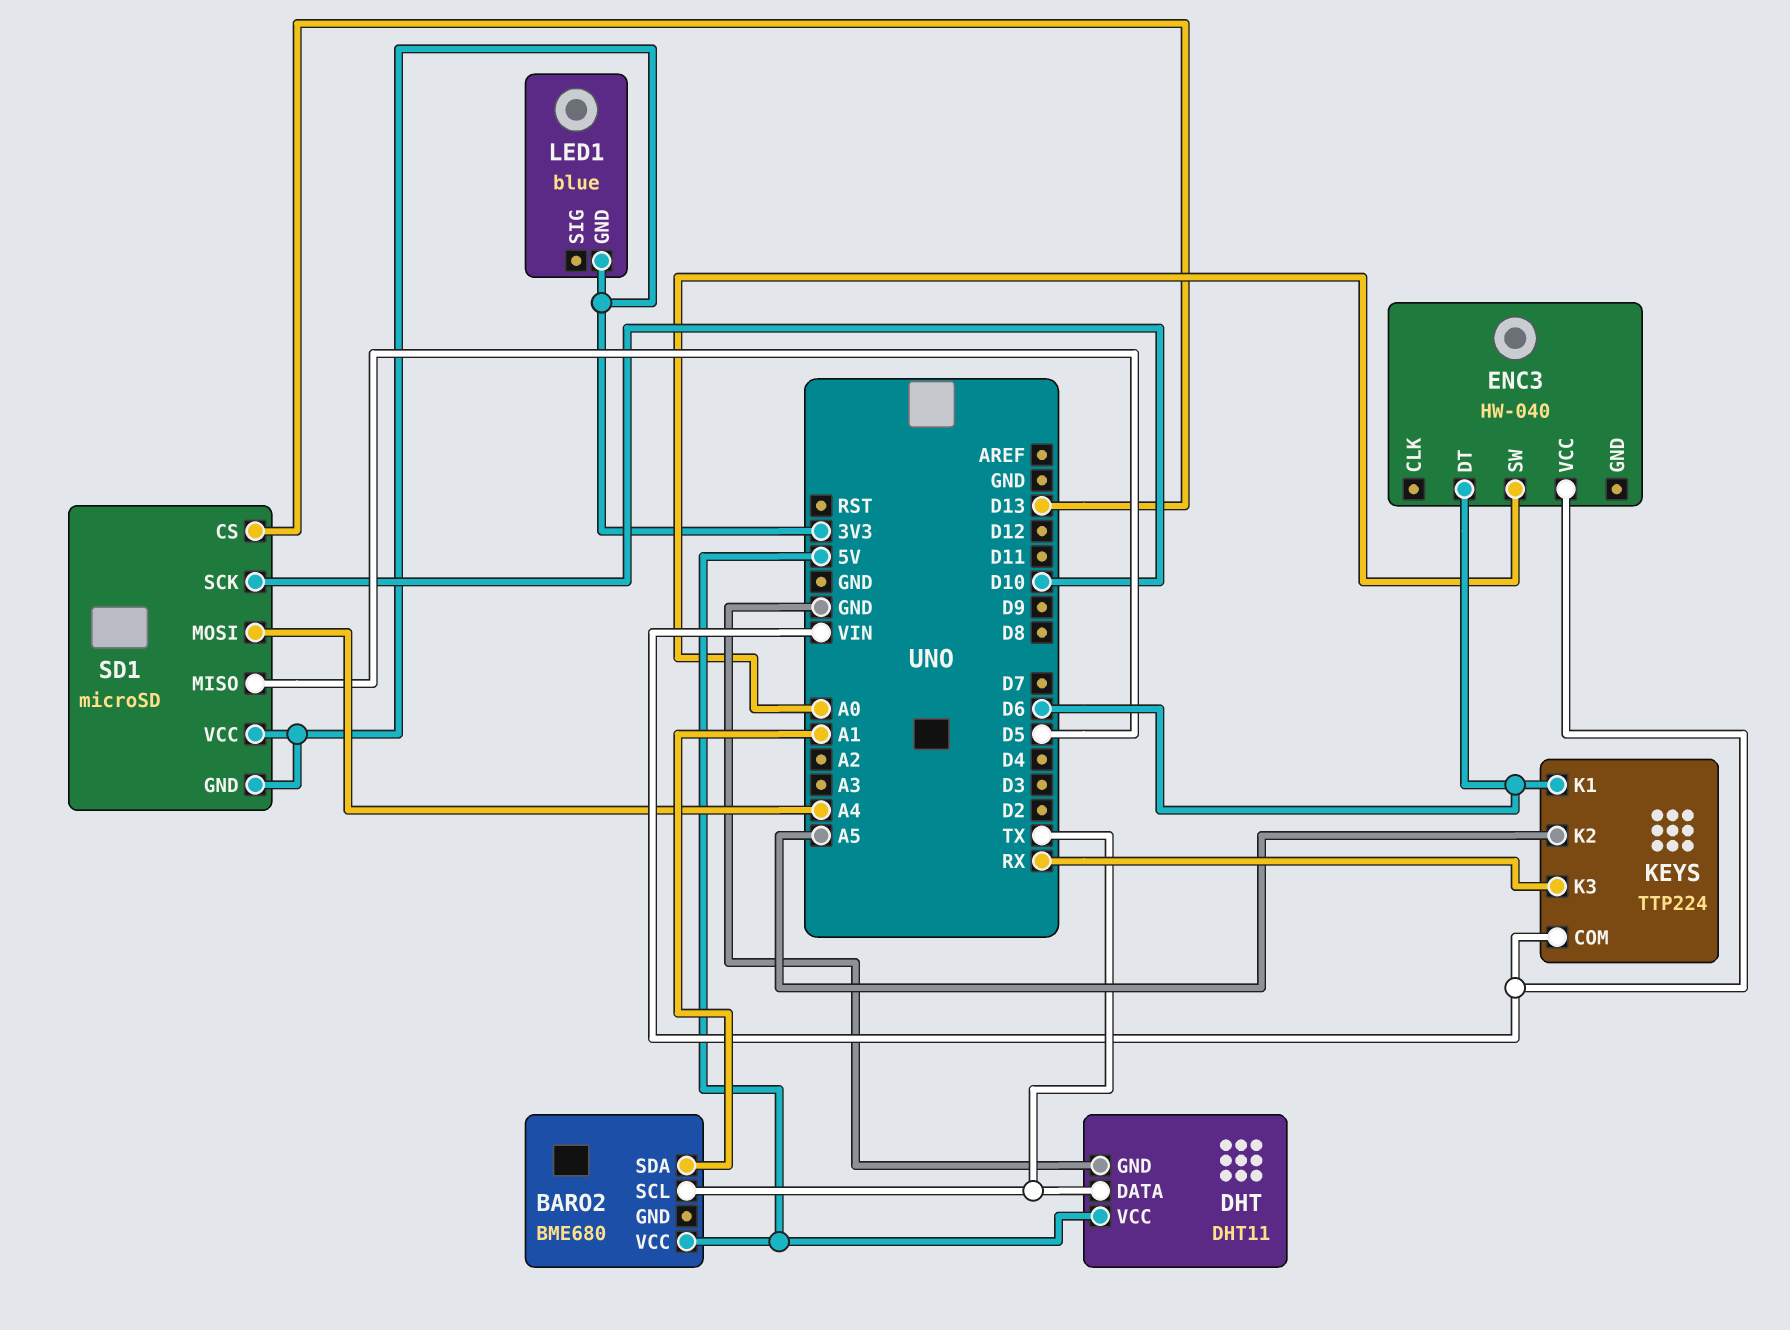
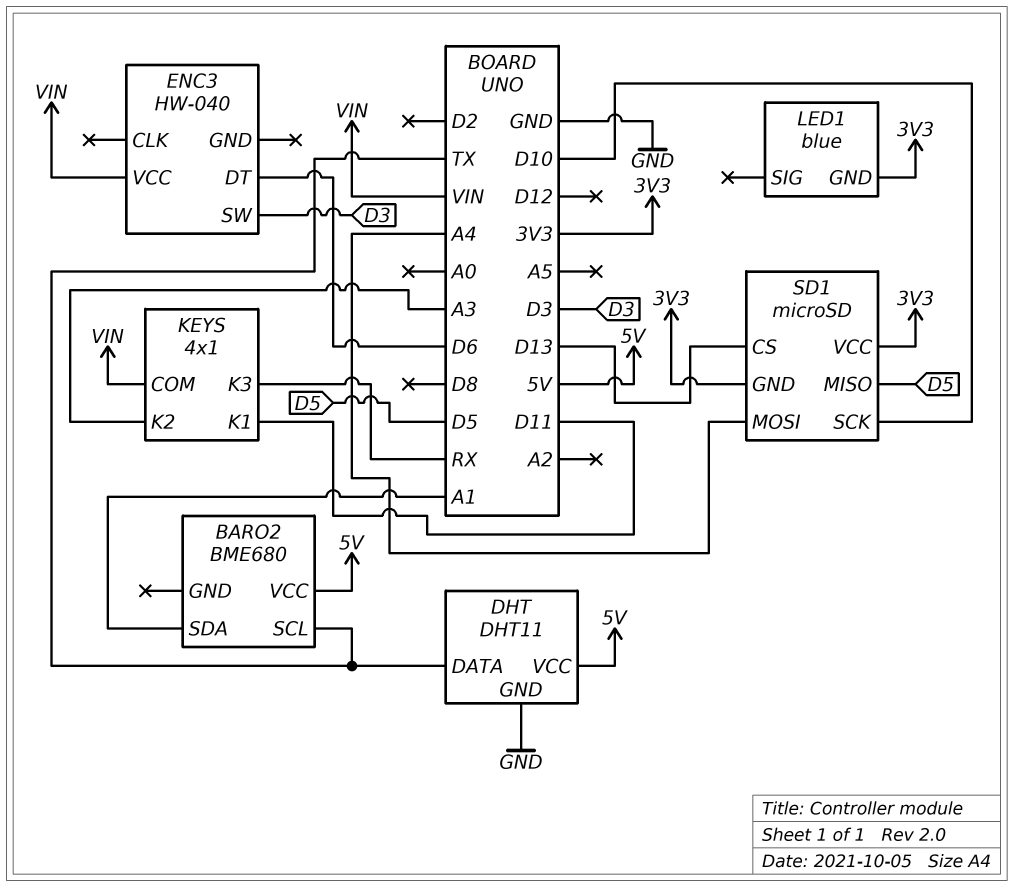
ENC3 pin SW: A0 -> D3
KEYS: TTP224 -> 4x1
KEYS pin K1: D6 -> D11
KEYS pin K2: A5 -> A3

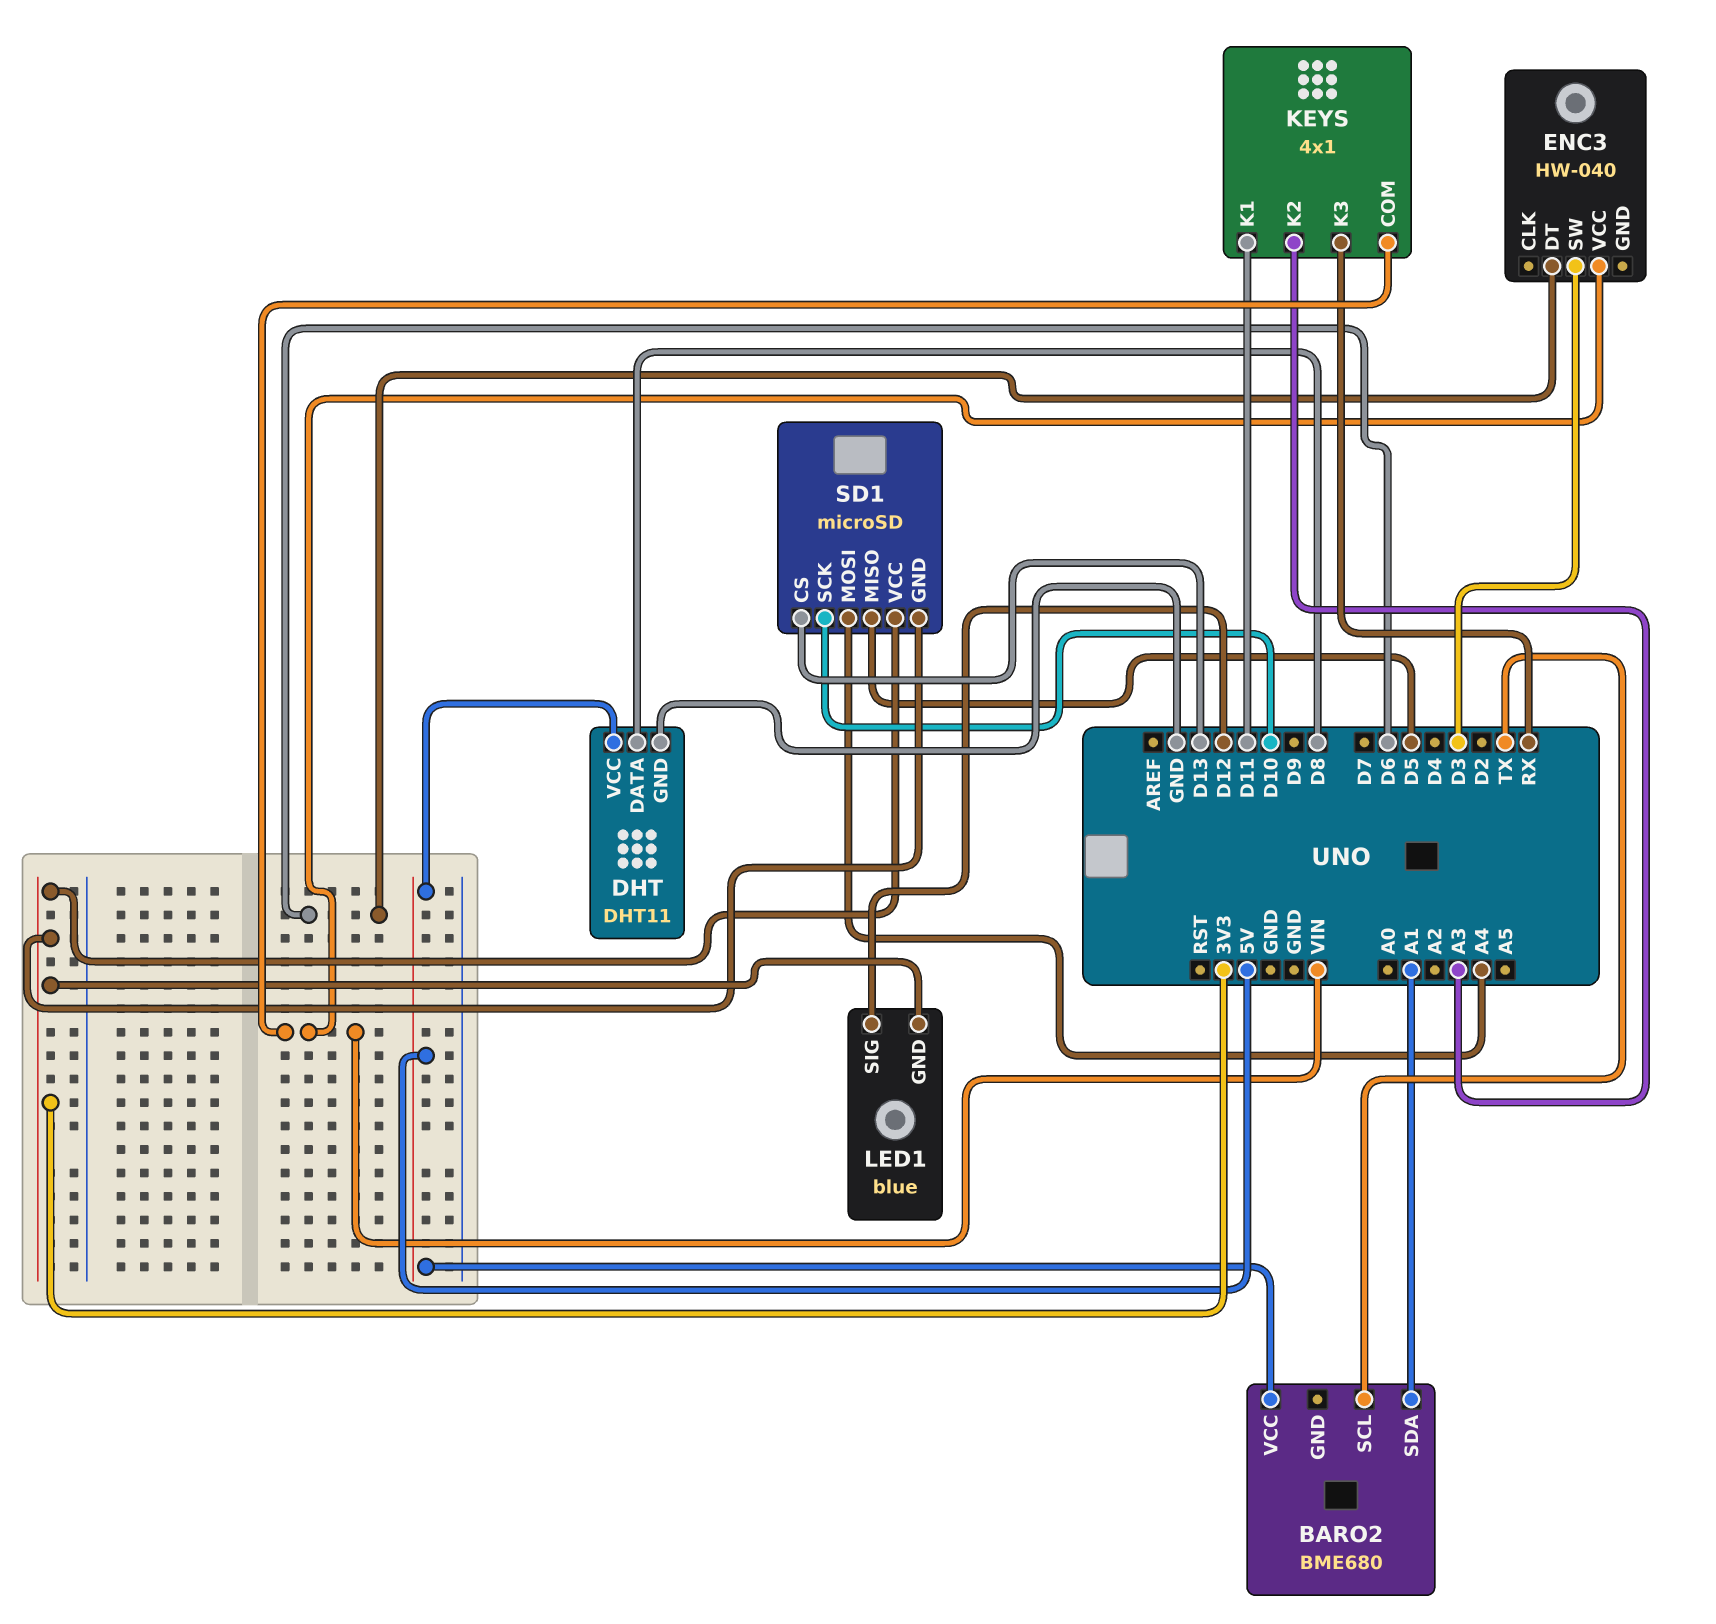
DHT pin DATA: TX -> D8
LED1 pin SIG: none -> D12

